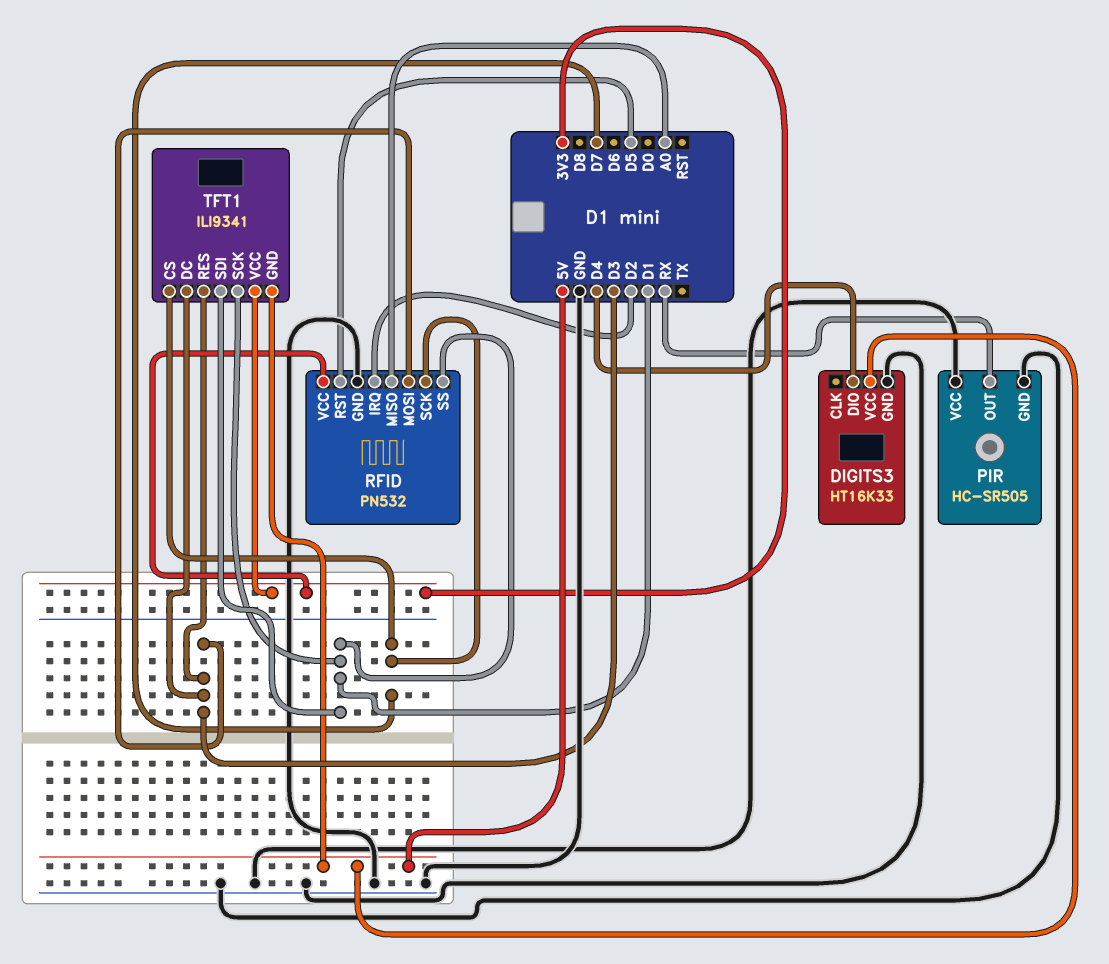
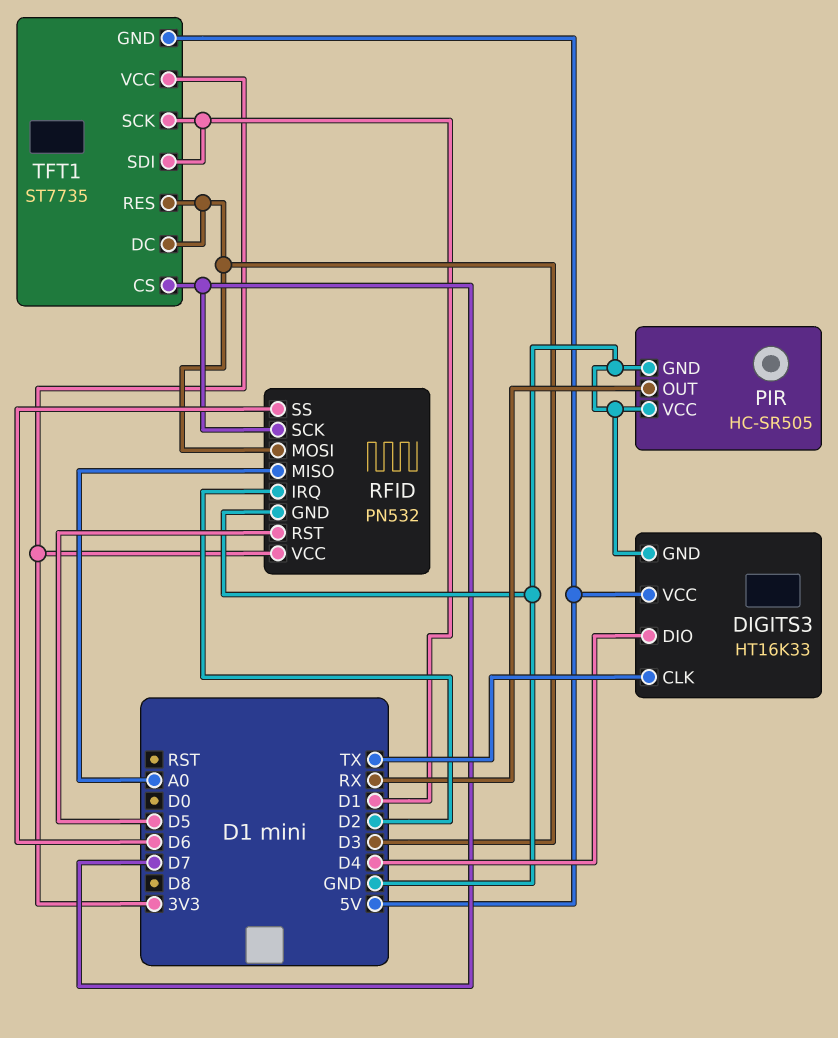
DIGITS3 pin CLK: none -> TX
RFID pin SS: D1 -> D6
TFT1: ILI9341 -> ST7735

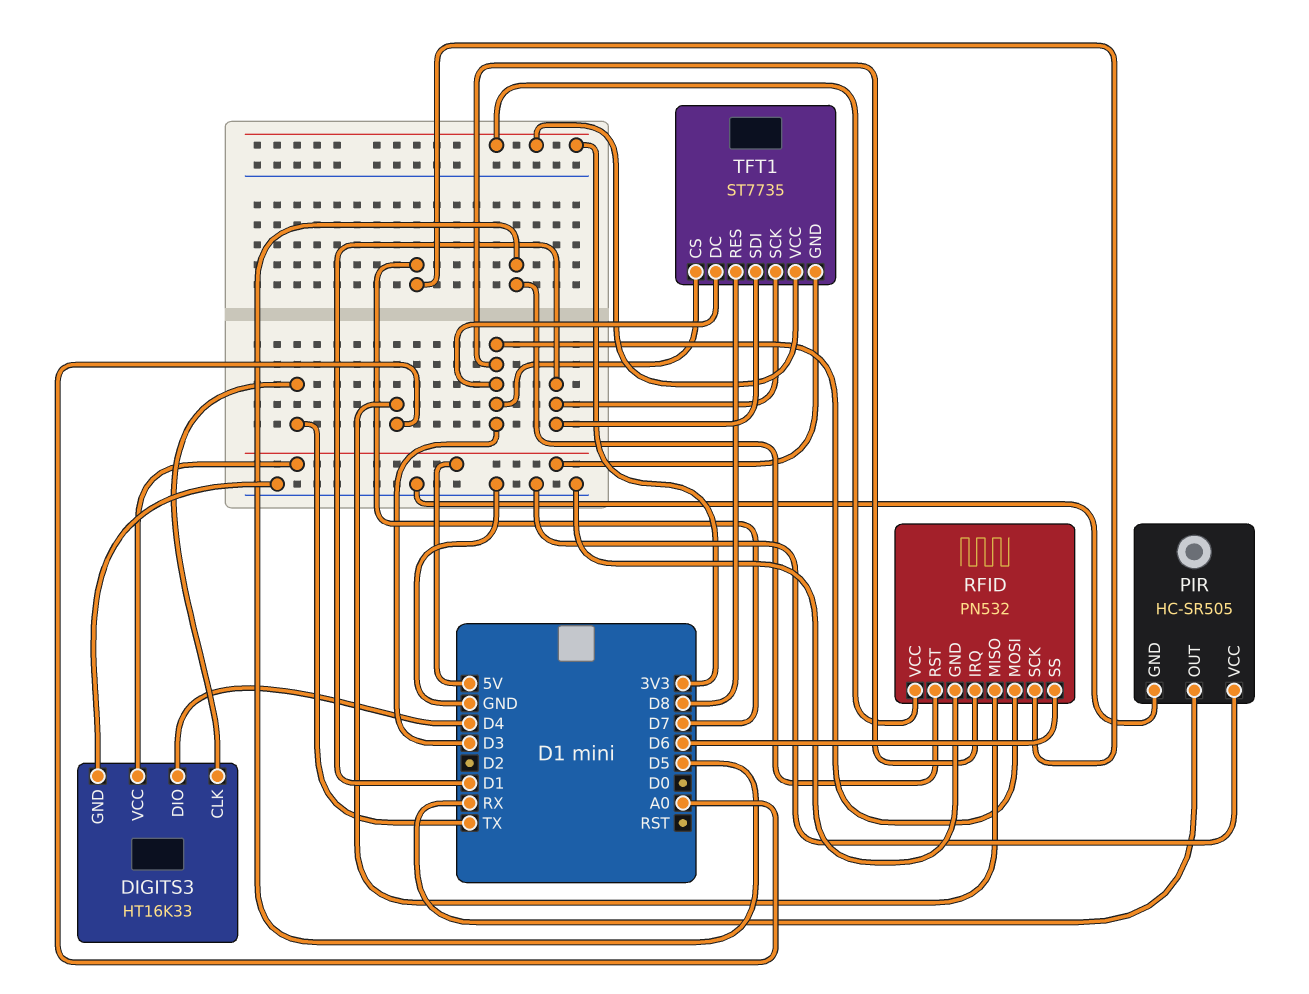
RFID pin IRQ: D2 -> D3
TFT1 pin CS: D7 -> D3
TFT1 pin RES: D3 -> D8

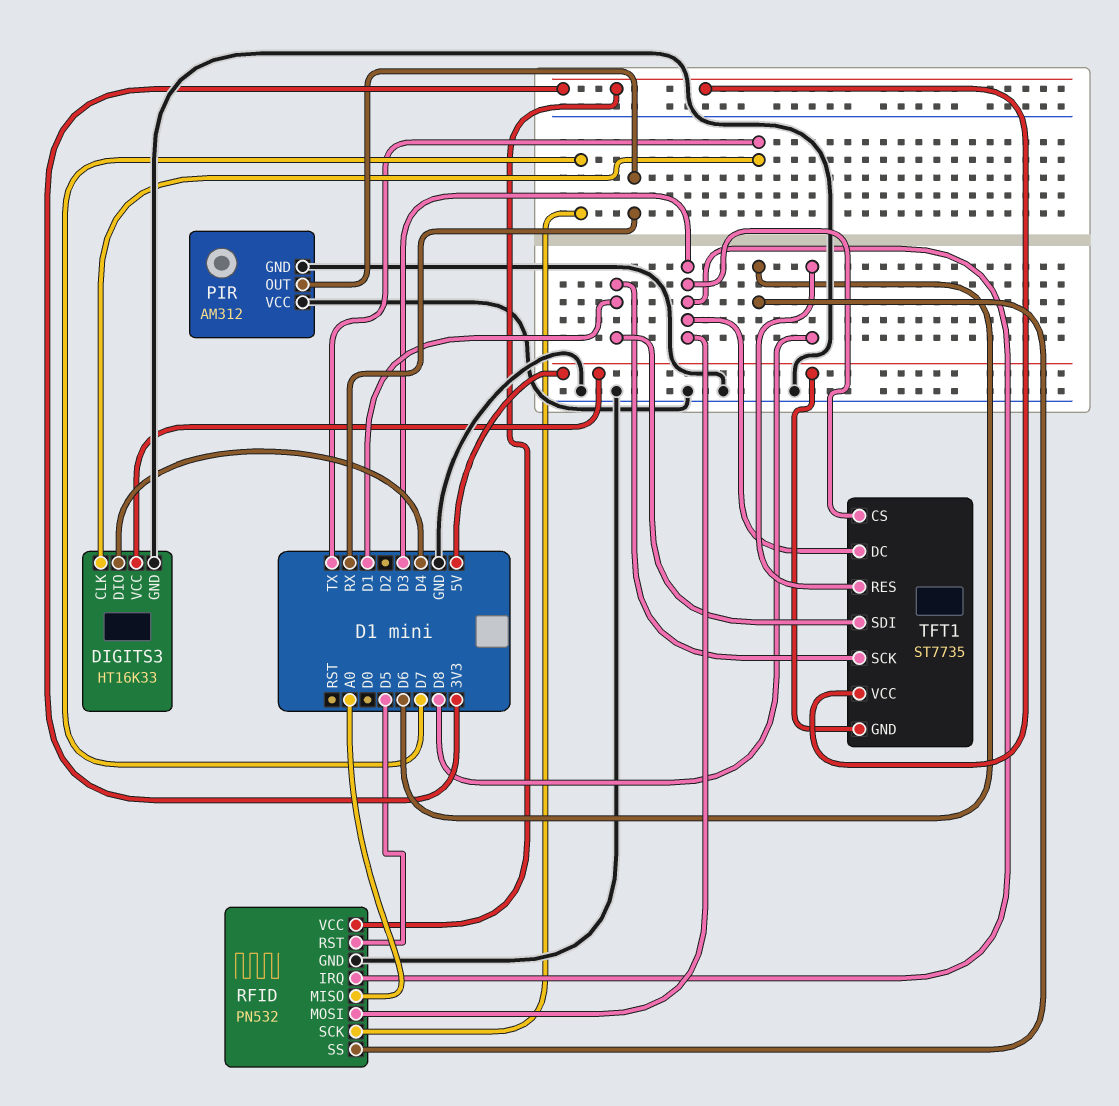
PIR: HC-SR505 -> AM312

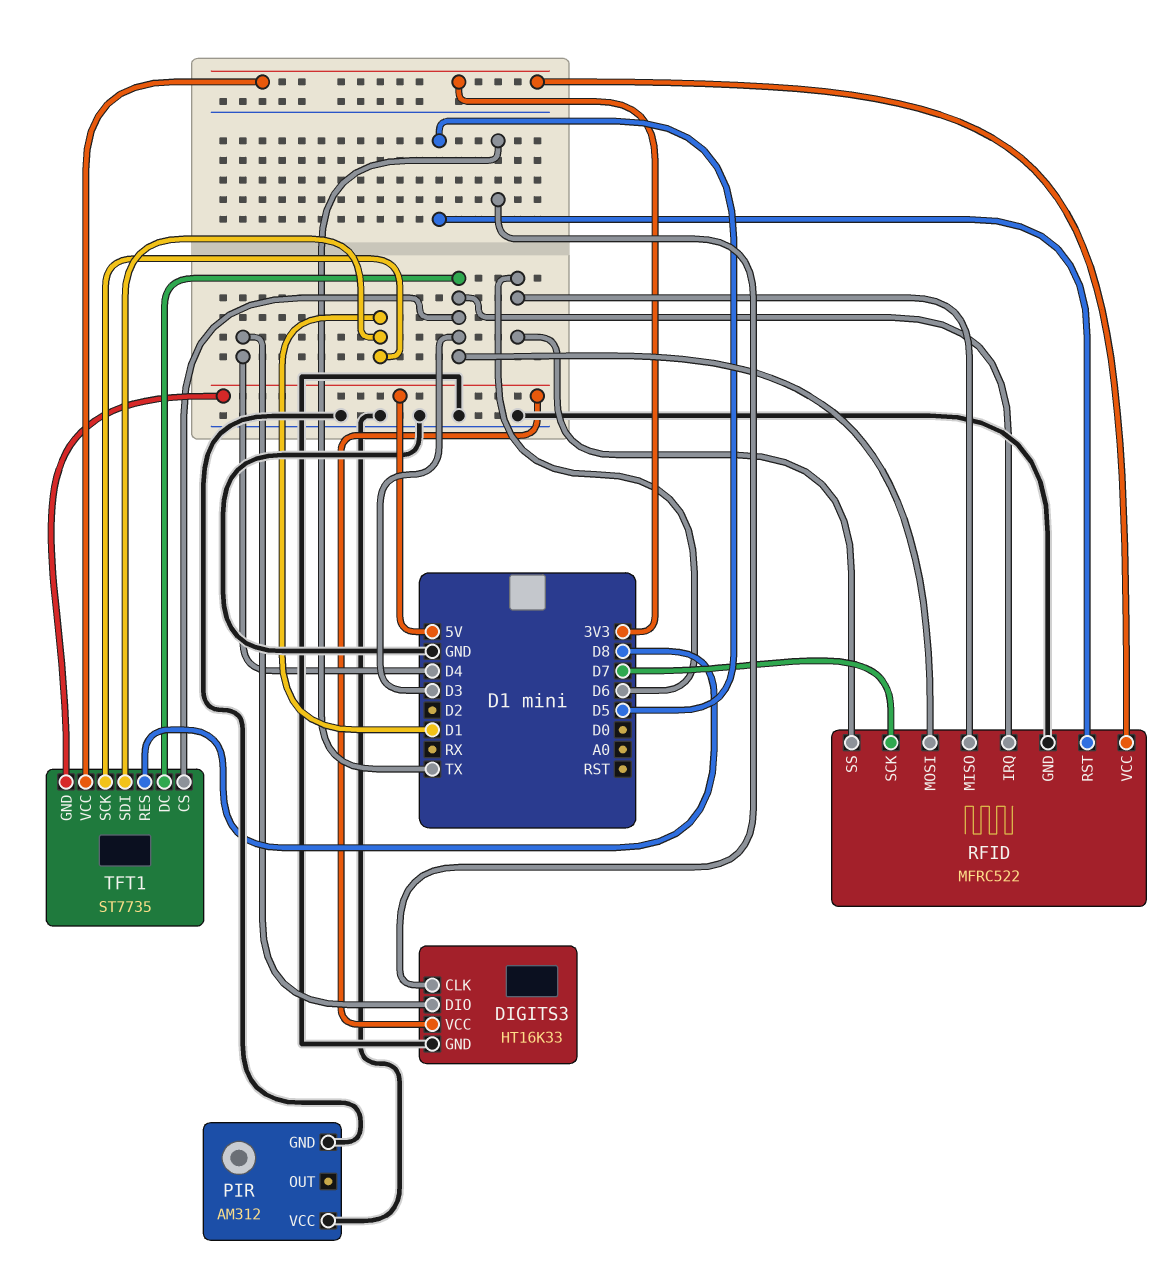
PIR pin OUT: RX -> none
RFID: PN532 -> MFRC522
RFID pin MISO: A0 -> D6

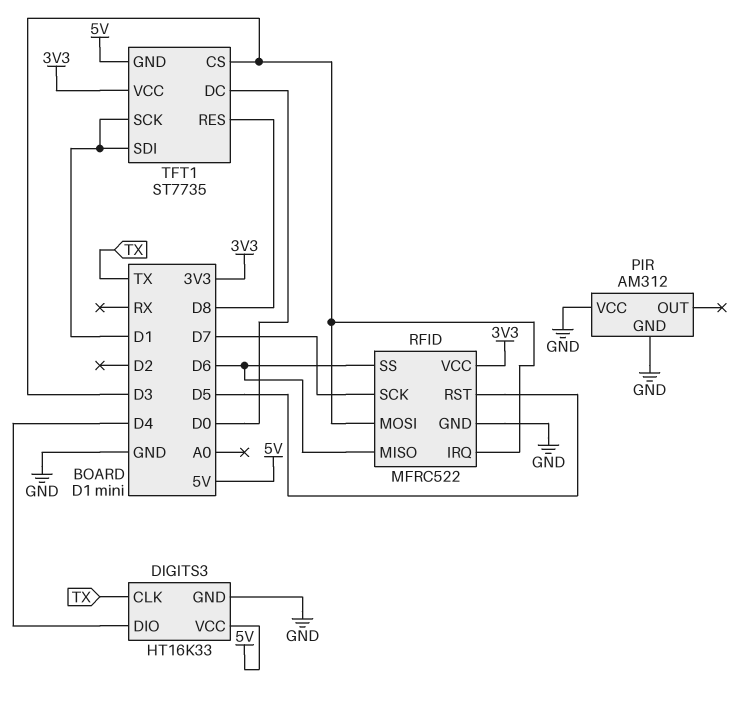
TFT1 pin DC: D3 -> D0

